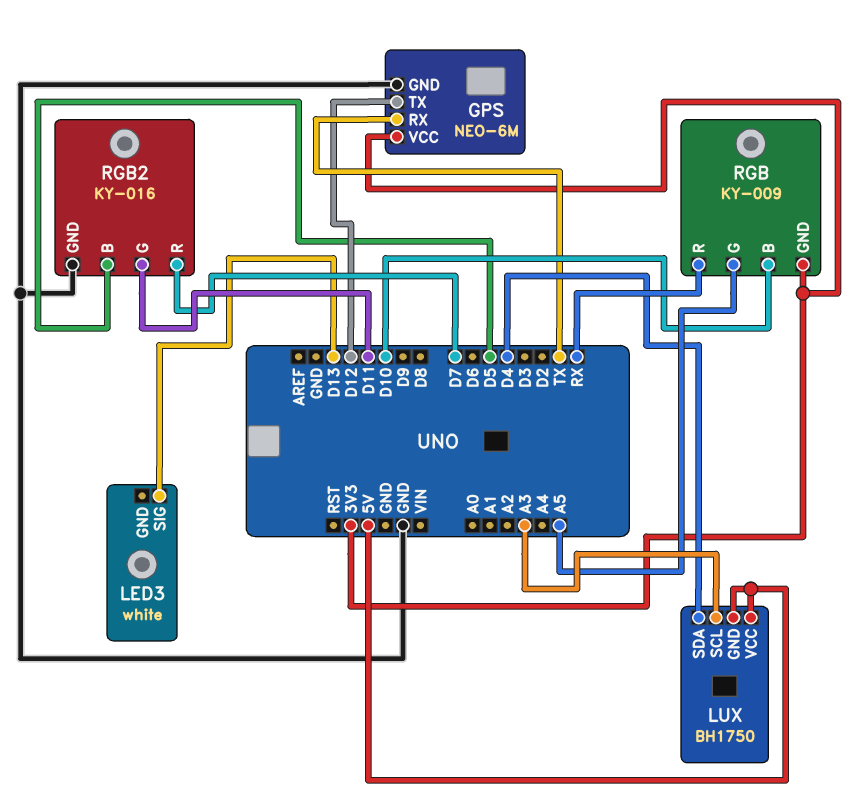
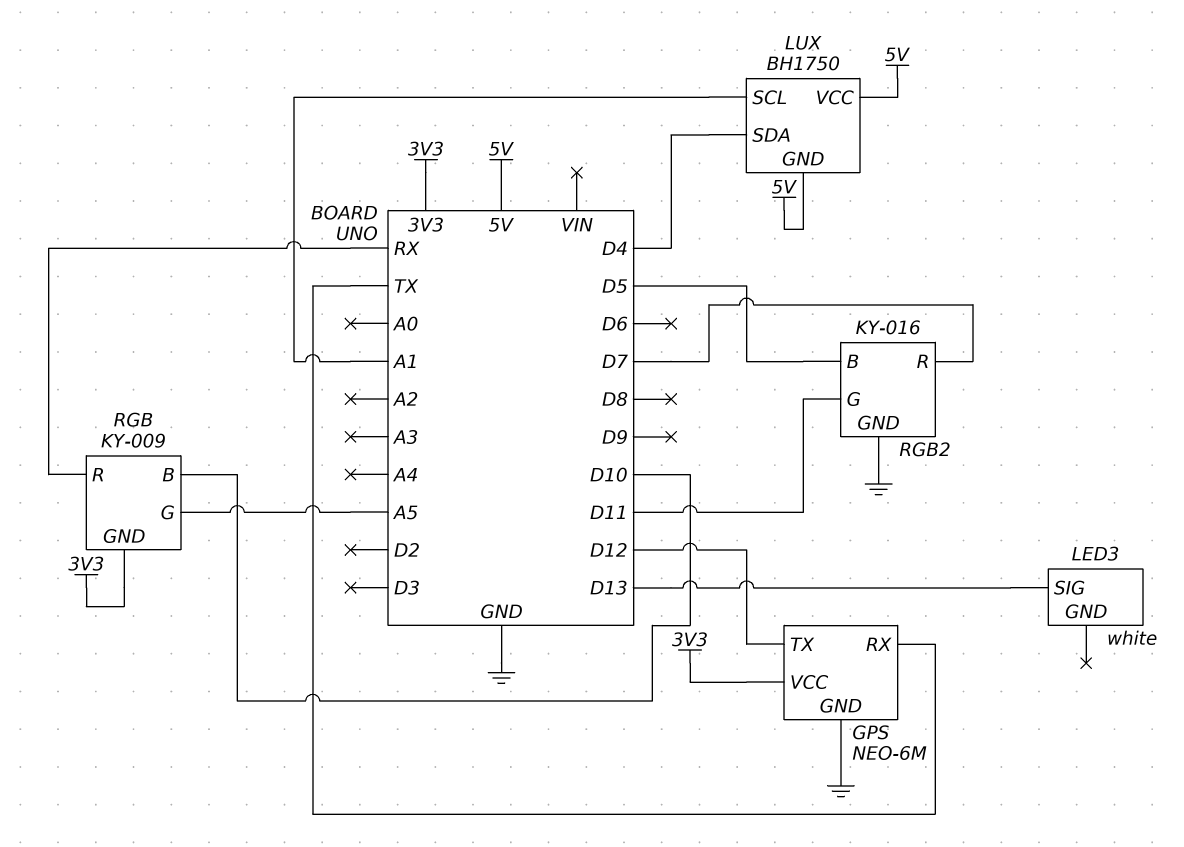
LUX pin SCL: A3 -> A1

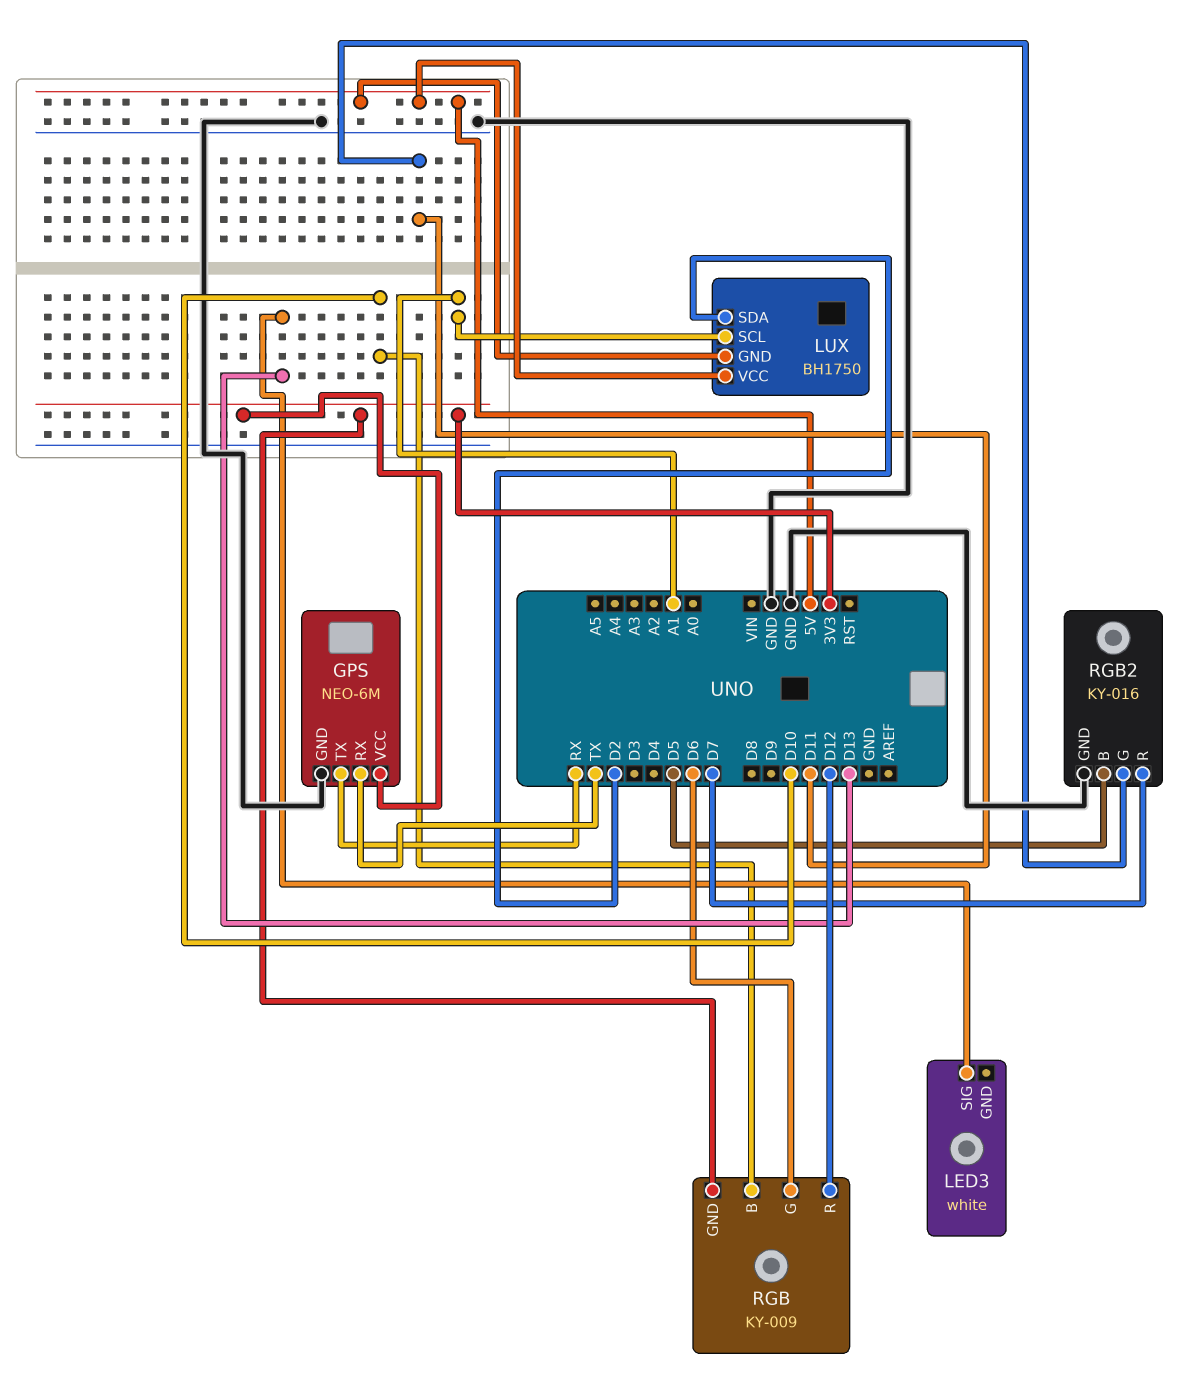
GPS pin TX: D12 -> RX
LUX pin SDA: D4 -> D2
RGB pin G: A5 -> D6
RGB pin R: RX -> D12

